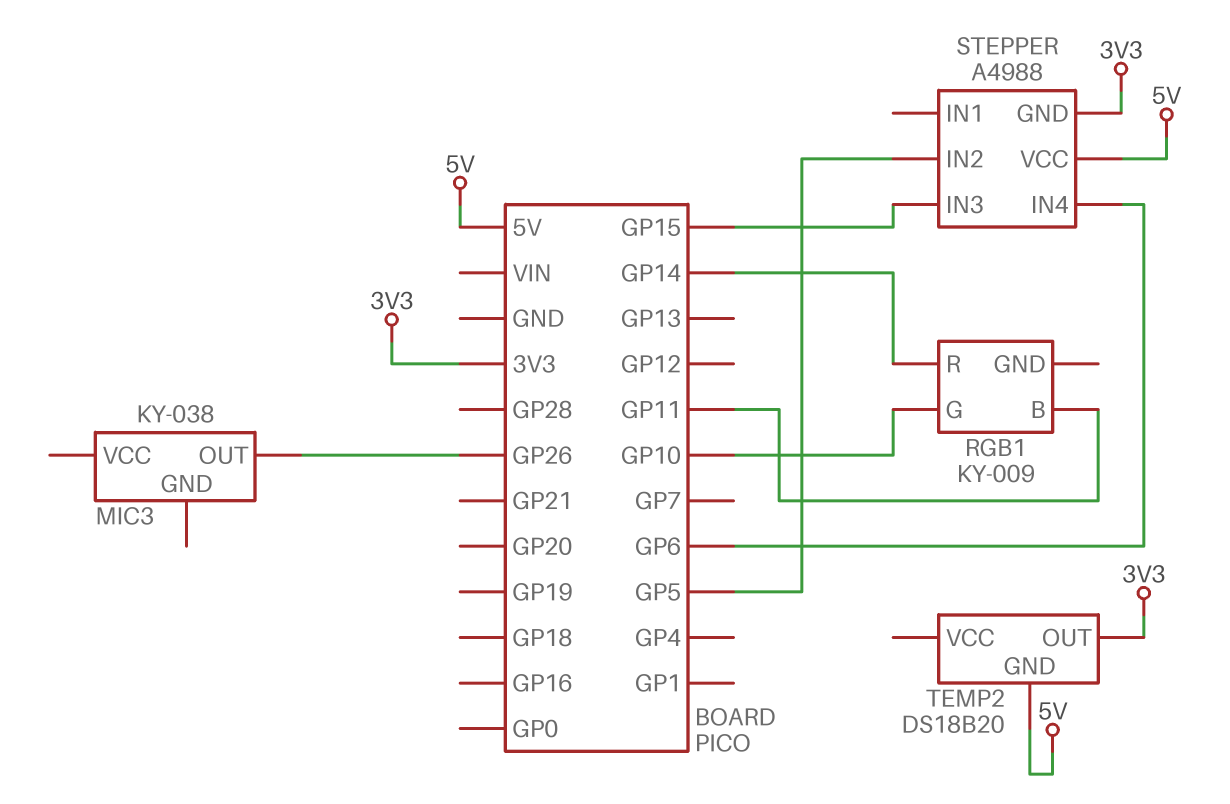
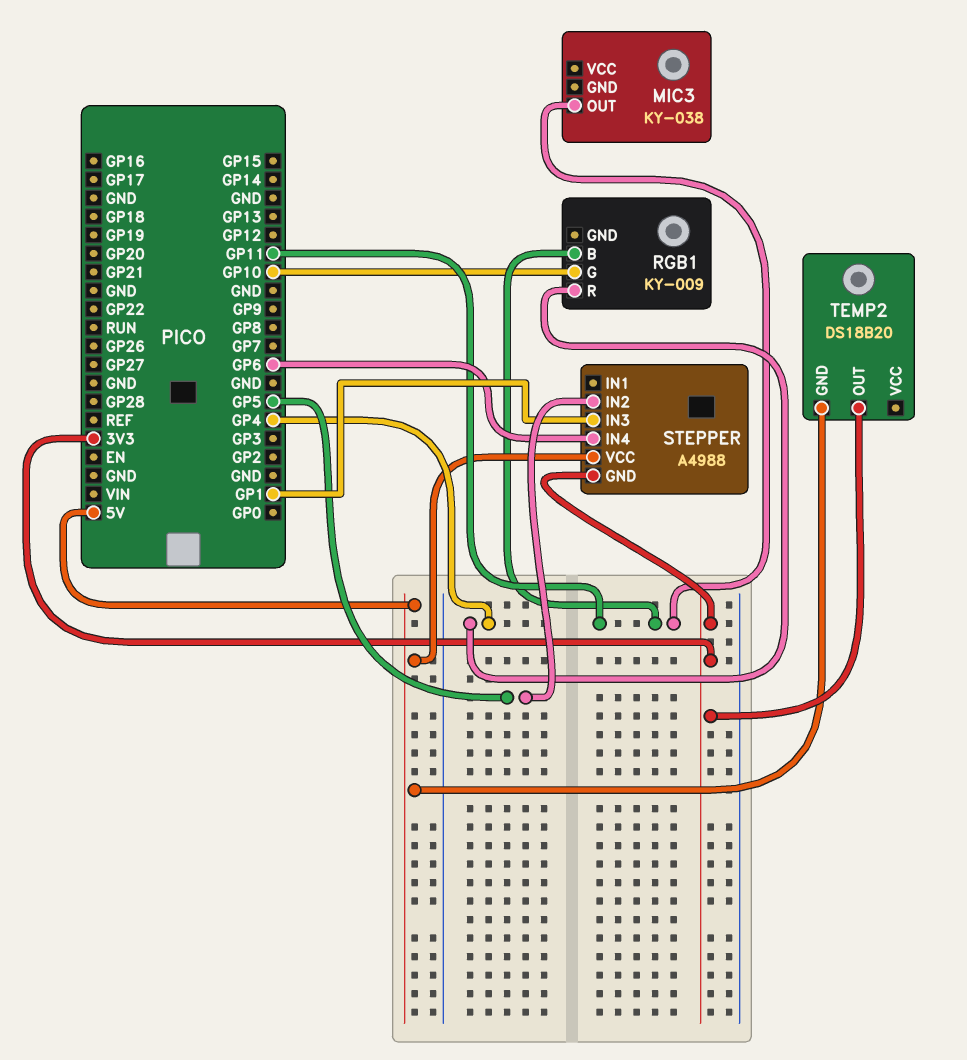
MIC3 pin OUT: GP26 -> GP11
RGB1 pin R: GP14 -> GP4
STEPPER pin IN3: GP15 -> GP1

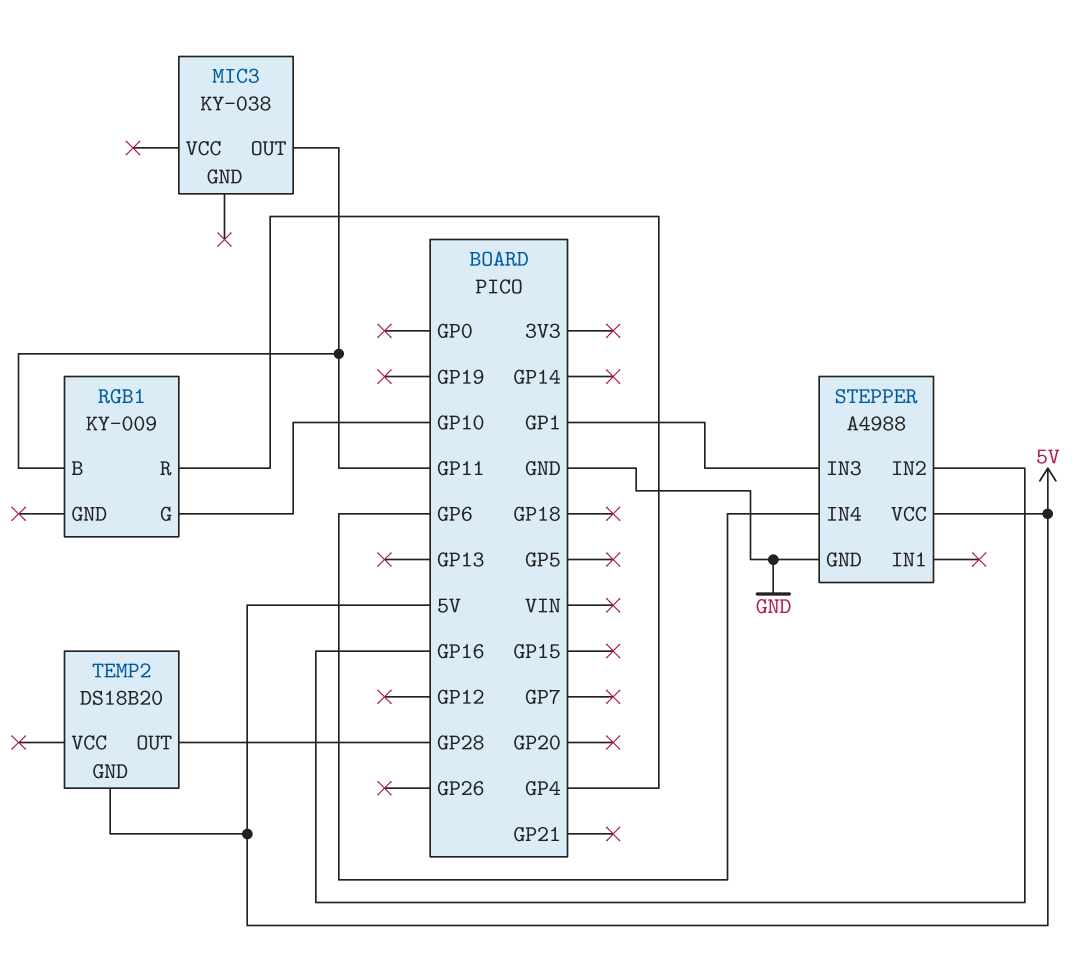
STEPPER pin GND: 3V3 -> GND
STEPPER pin IN2: GP5 -> GP16
TEMP2 pin OUT: 3V3 -> GP28

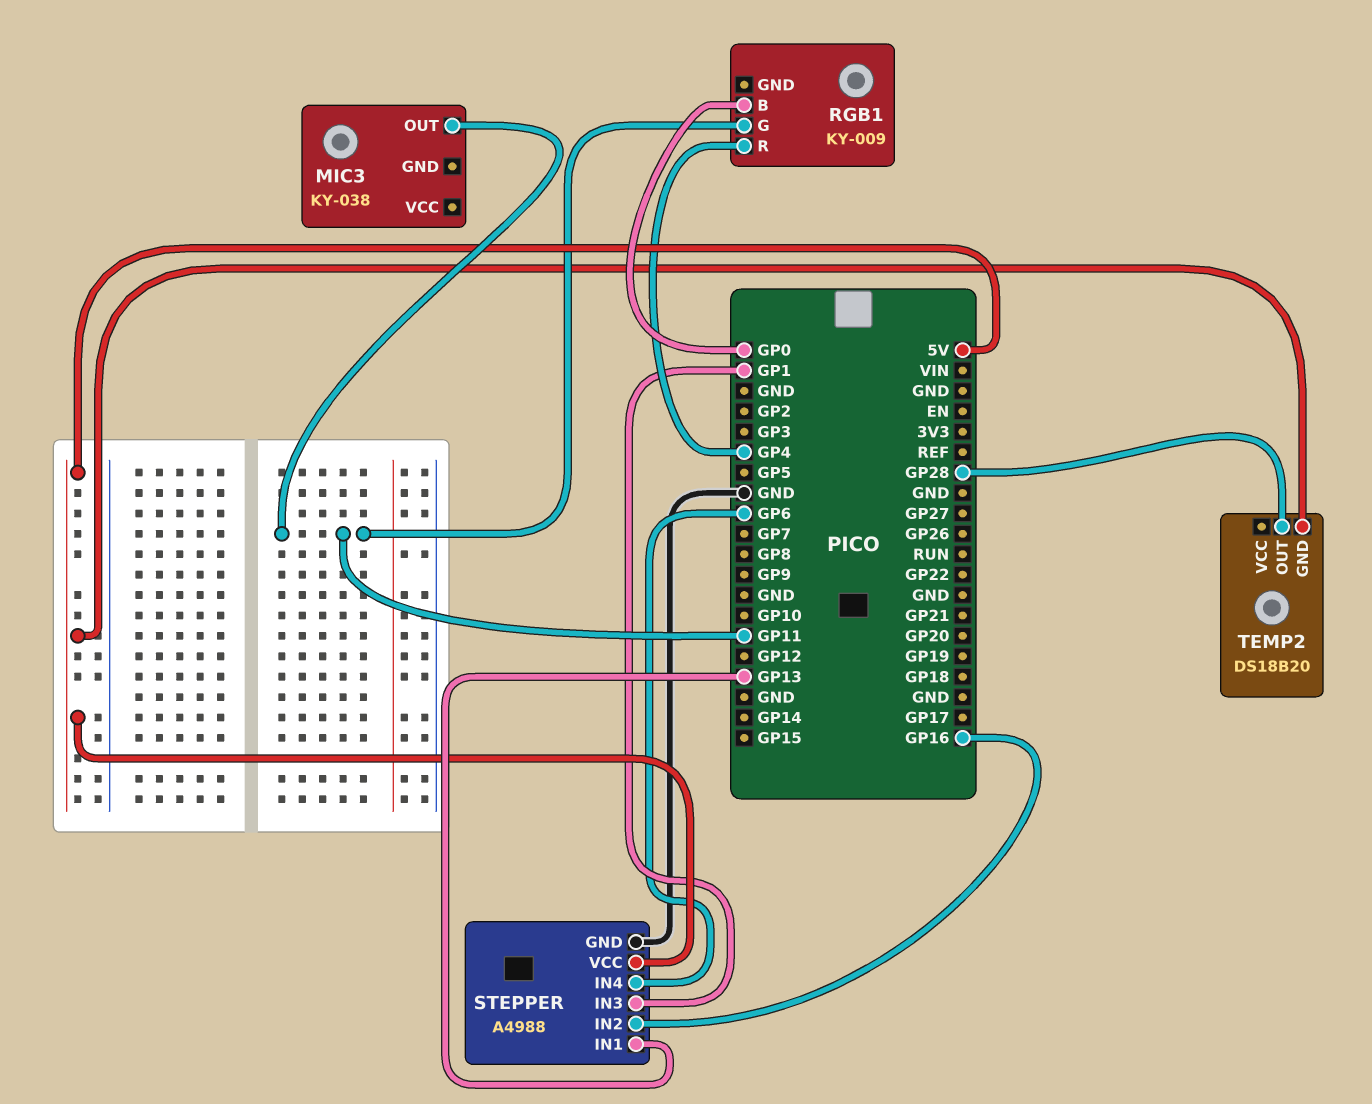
RGB1 pin B: GP11 -> GP0
RGB1 pin G: GP10 -> GP11
STEPPER pin IN1: none -> GP13

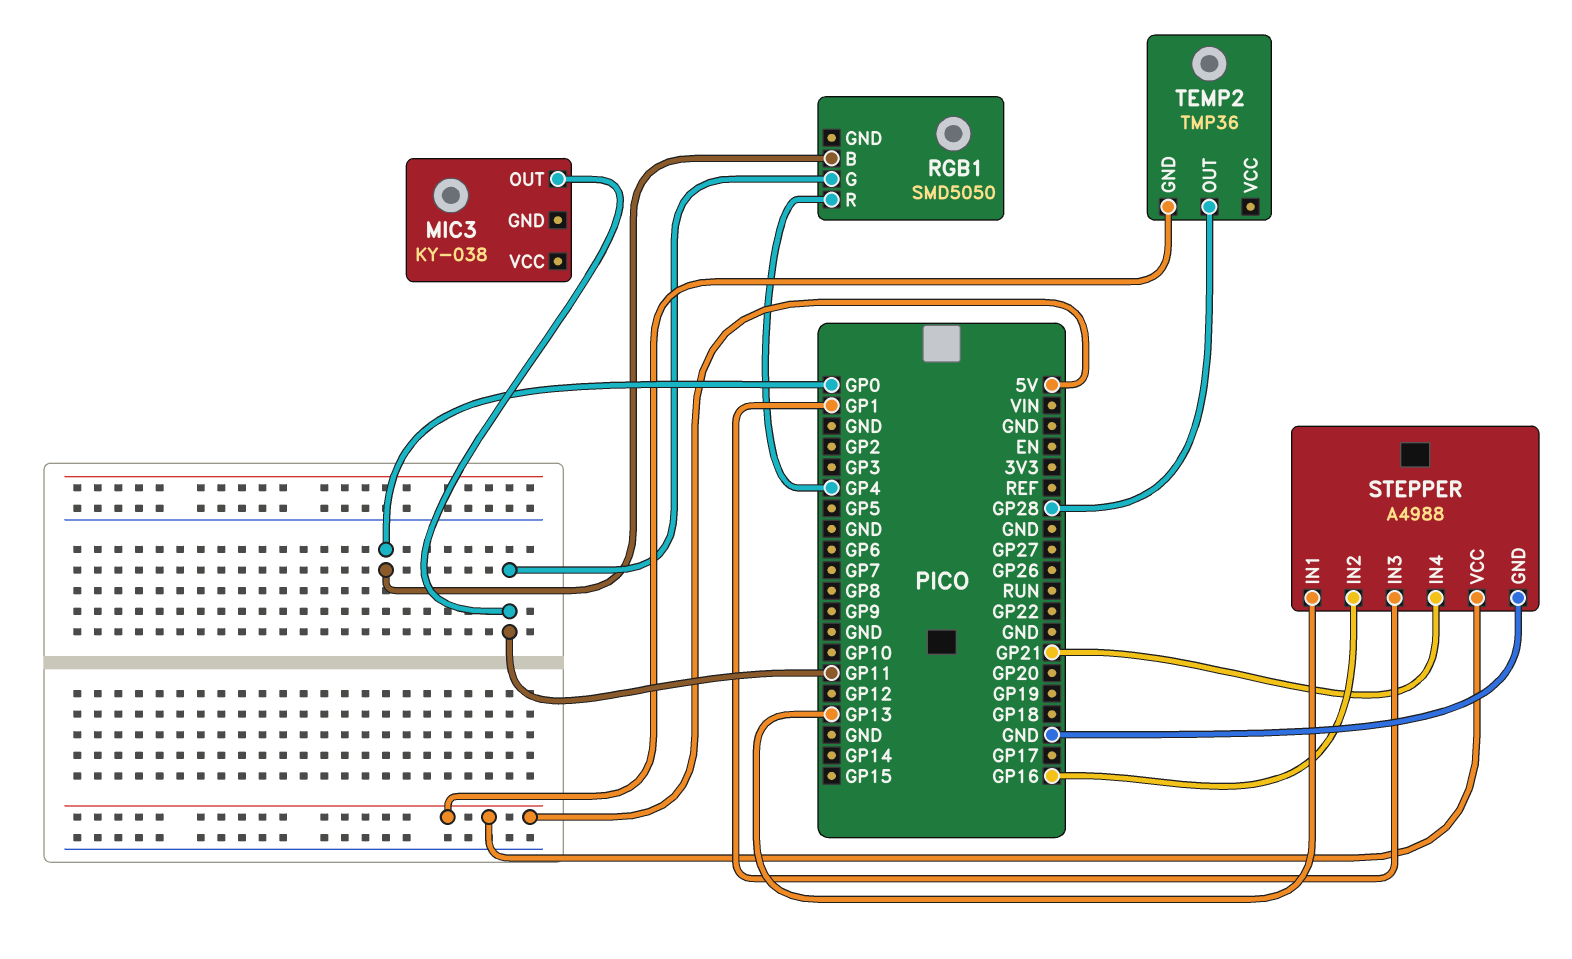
RGB1: KY-009 -> SMD5050
STEPPER pin IN4: GP6 -> GP21
TEMP2: DS18B20 -> TMP36

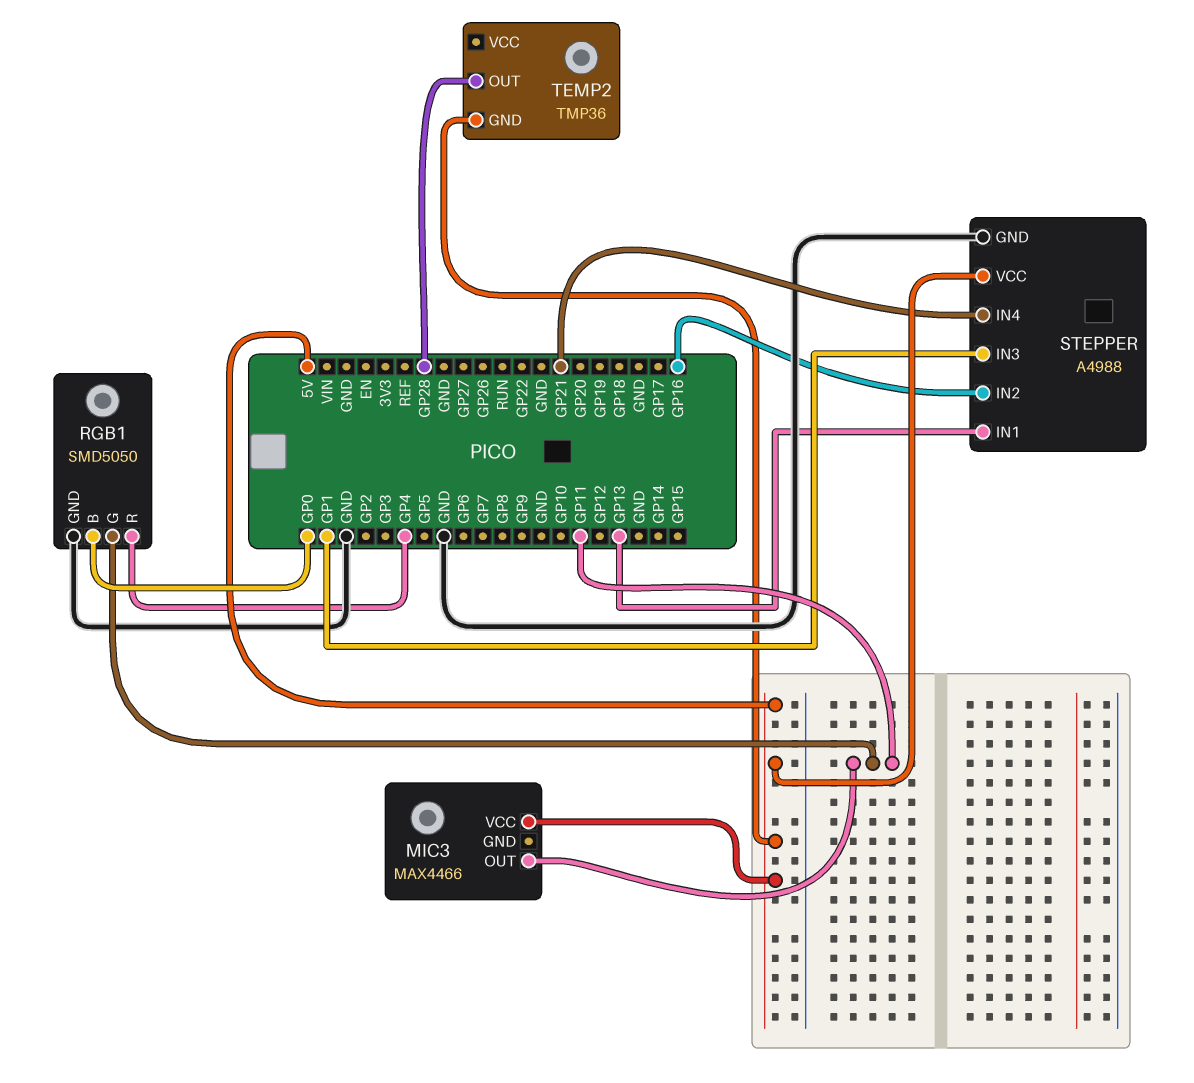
MIC3: KY-038 -> MAX4466
MIC3 pin VCC: none -> 5V
RGB1 pin GND: none -> GND

